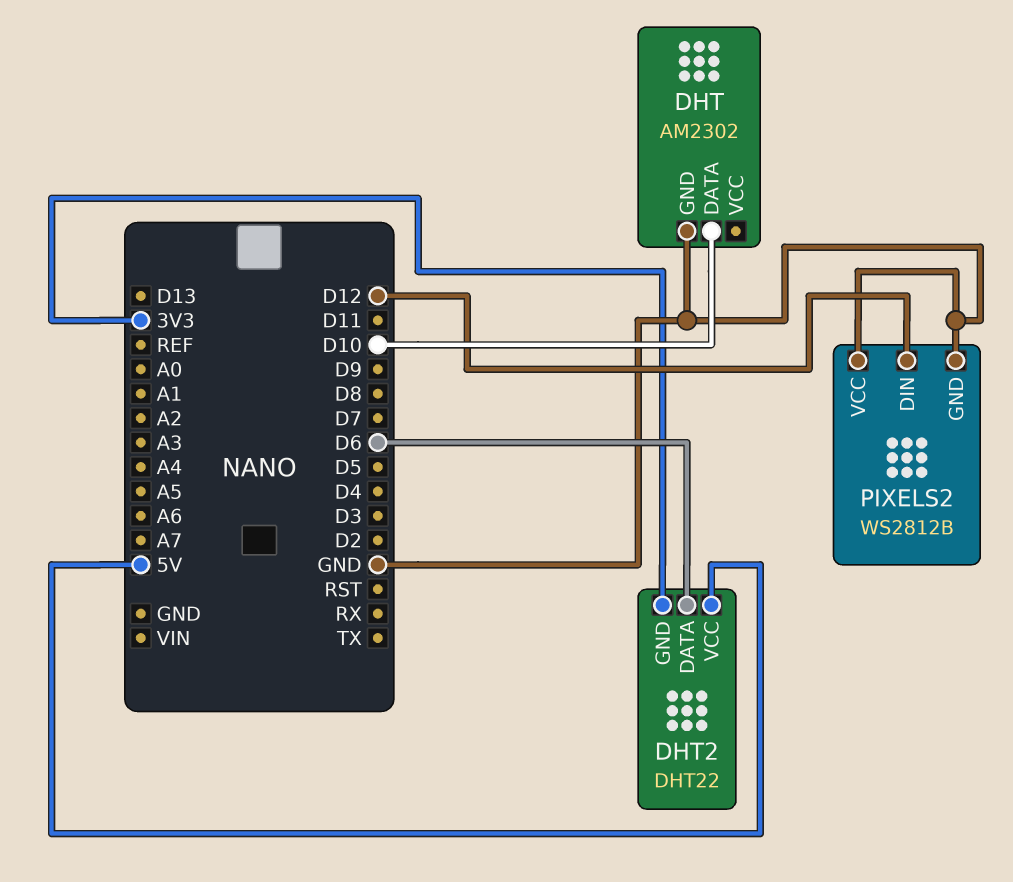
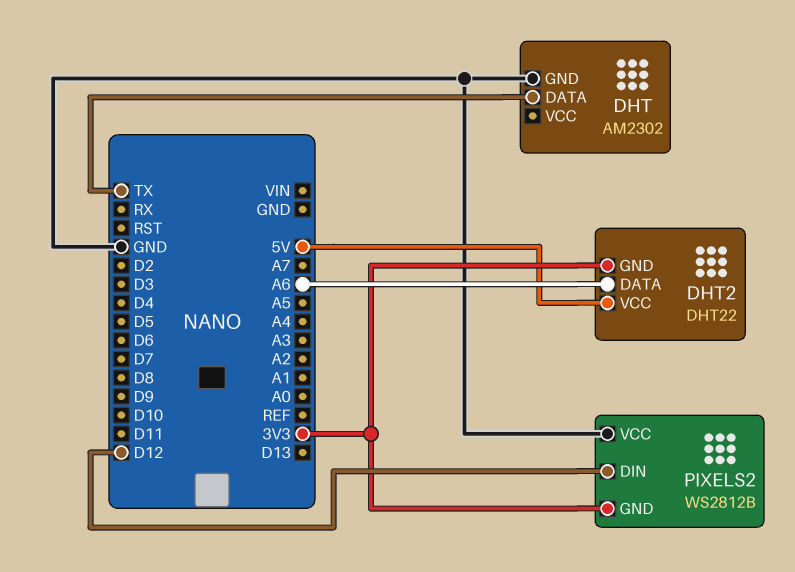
DHT pin DATA: D10 -> TX
DHT2 pin DATA: D6 -> A6
PIXELS2 pin GND: GND -> 3V3

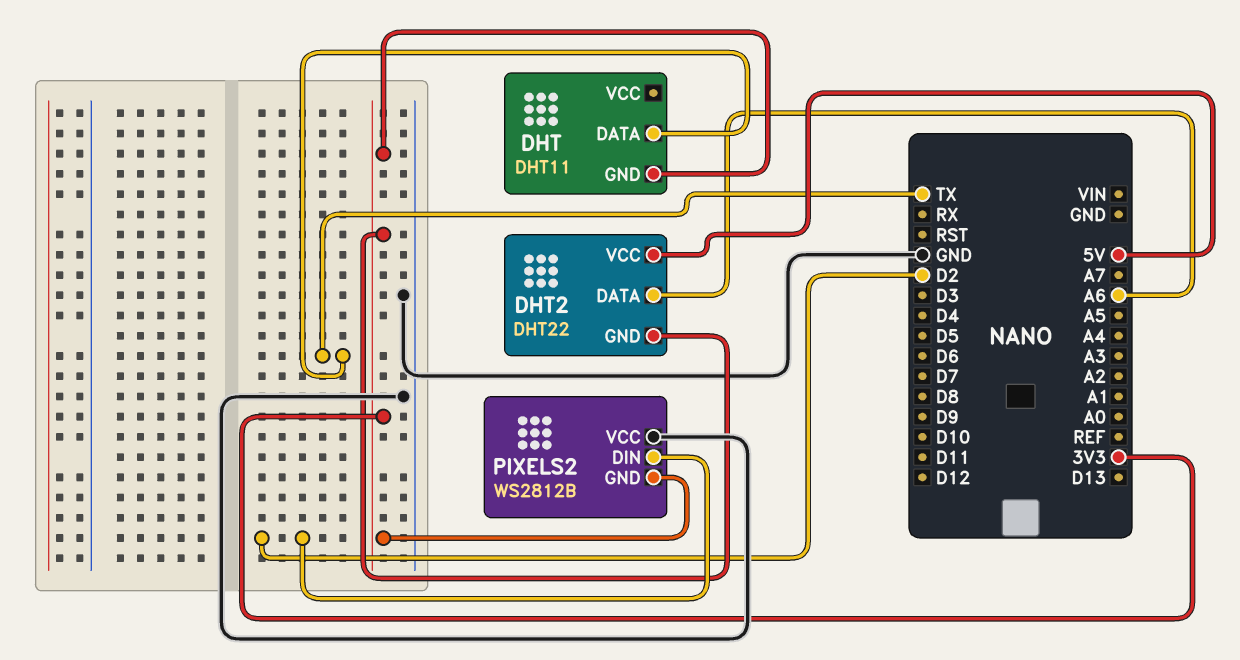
DHT: AM2302 -> DHT11
DHT pin GND: GND -> 3V3
PIXELS2 pin DIN: D12 -> D2

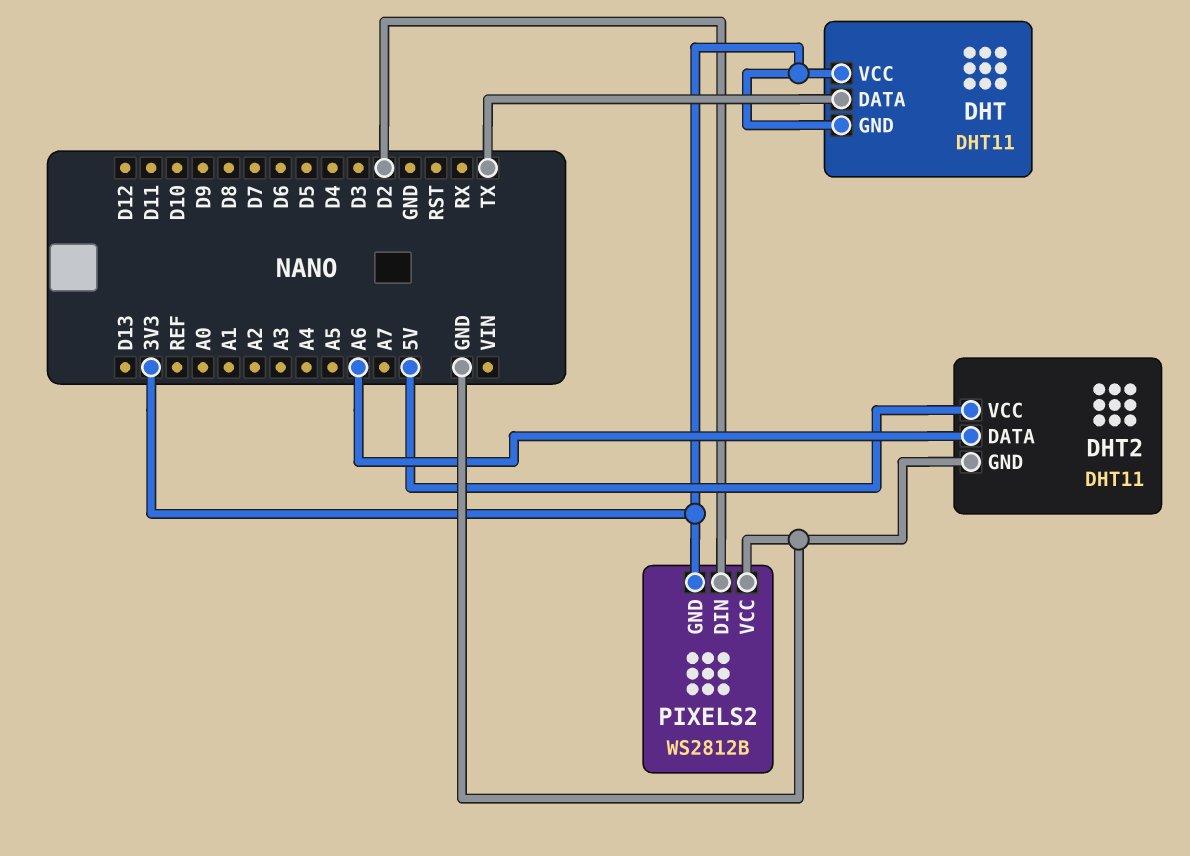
DHT pin VCC: none -> 3V3
DHT2: DHT22 -> DHT11
DHT2 pin GND: 3V3 -> GND

